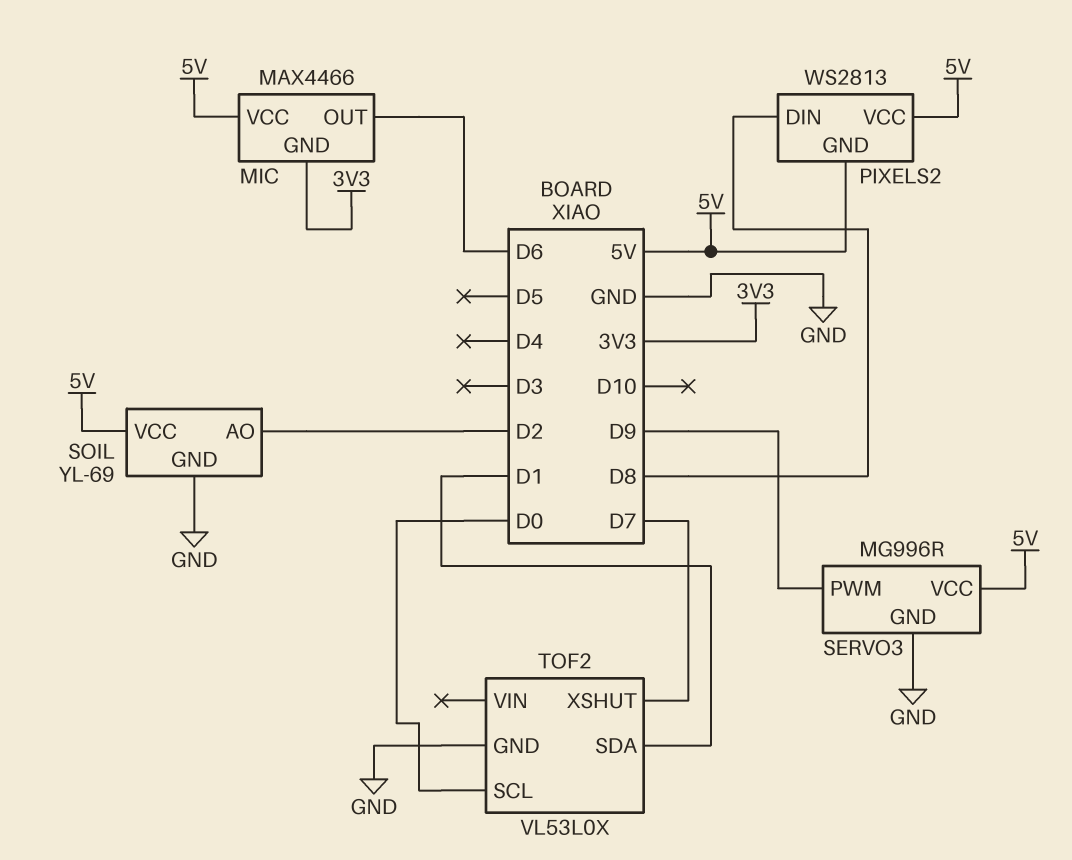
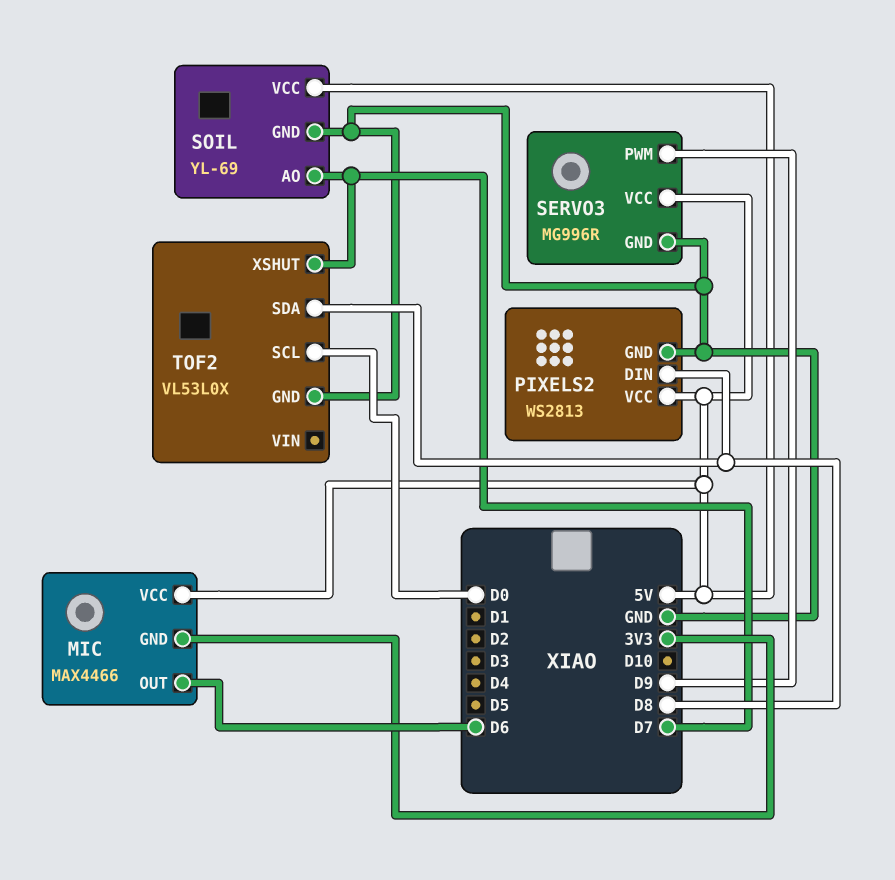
PIXELS2 pin GND: 5V -> GND
SOIL pin AO: D2 -> D7
TOF2 pin SDA: D1 -> D8

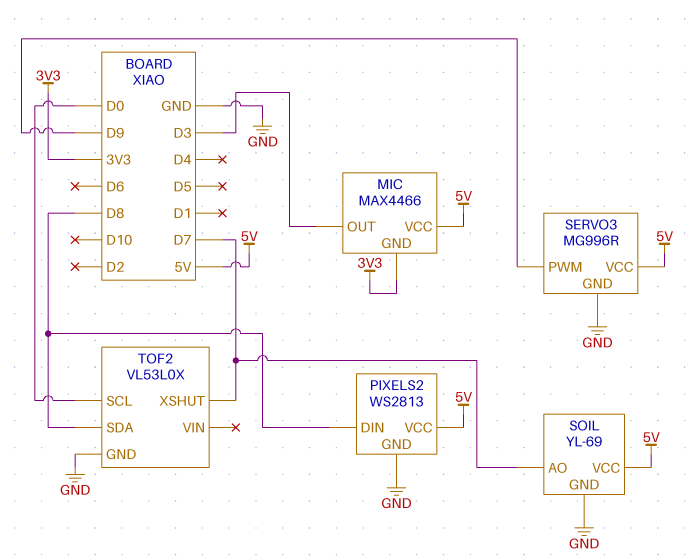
MIC pin OUT: D6 -> D3

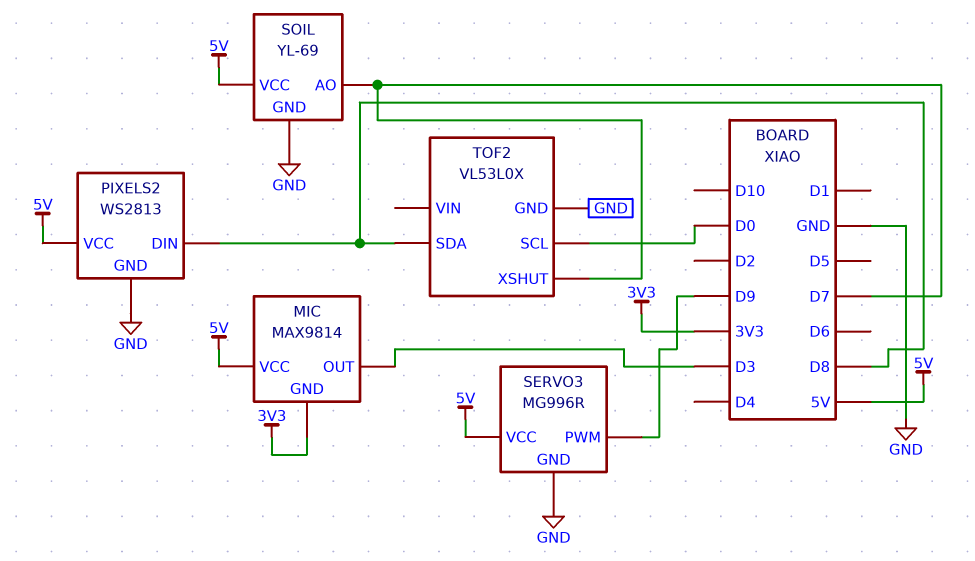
MIC: MAX4466 -> MAX9814

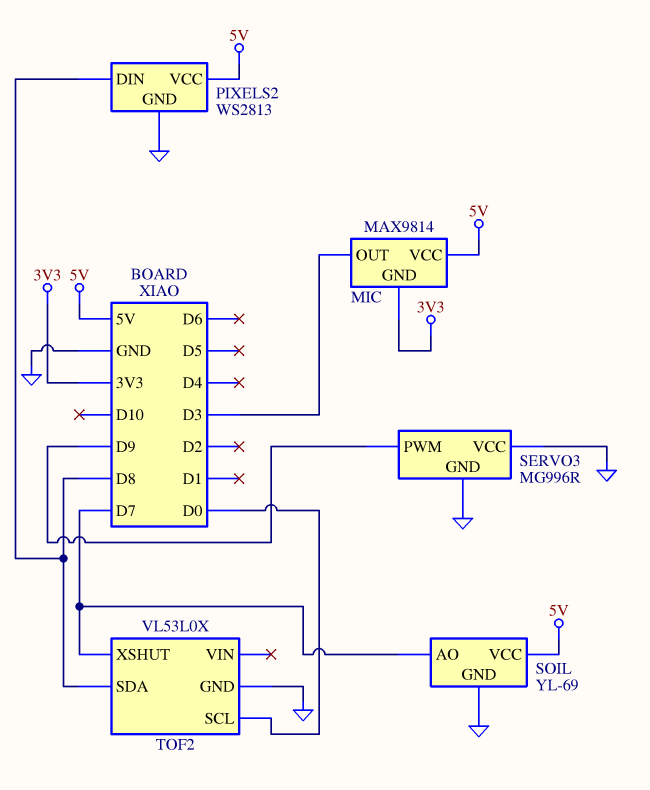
SERVO3 pin VCC: 5V -> GND

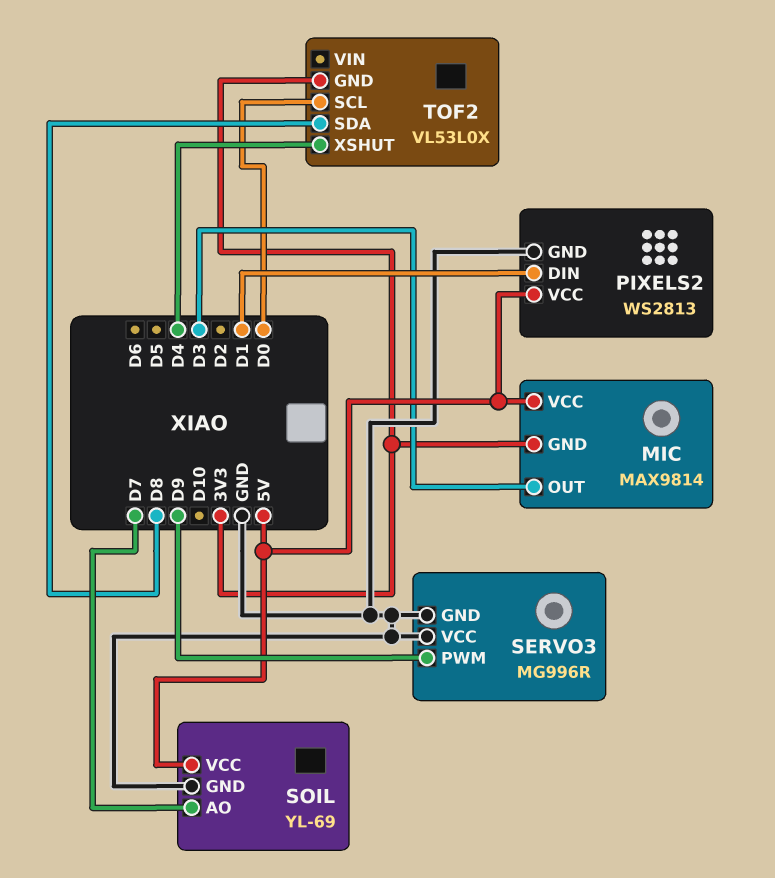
PIXELS2 pin DIN: D8 -> D1
TOF2 pin GND: GND -> 3V3
TOF2 pin XSHUT: D7 -> D4

